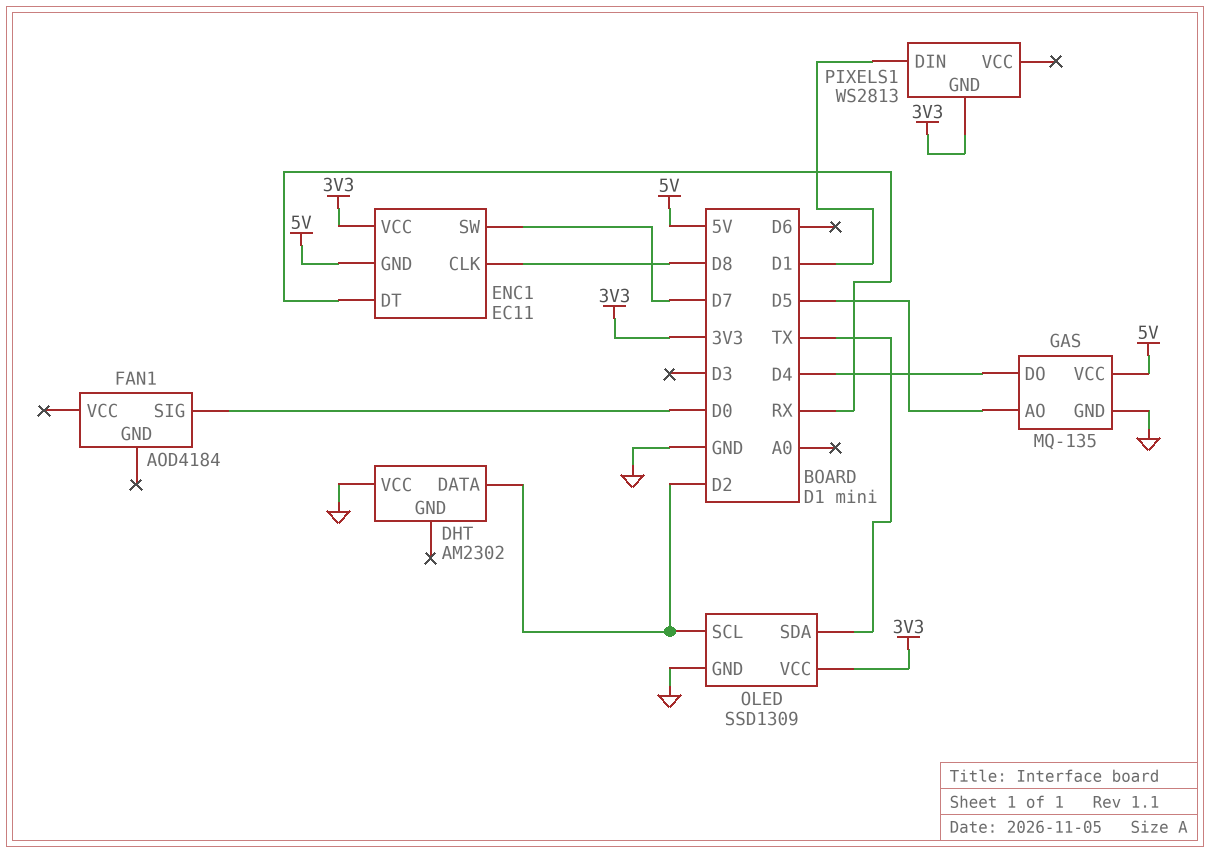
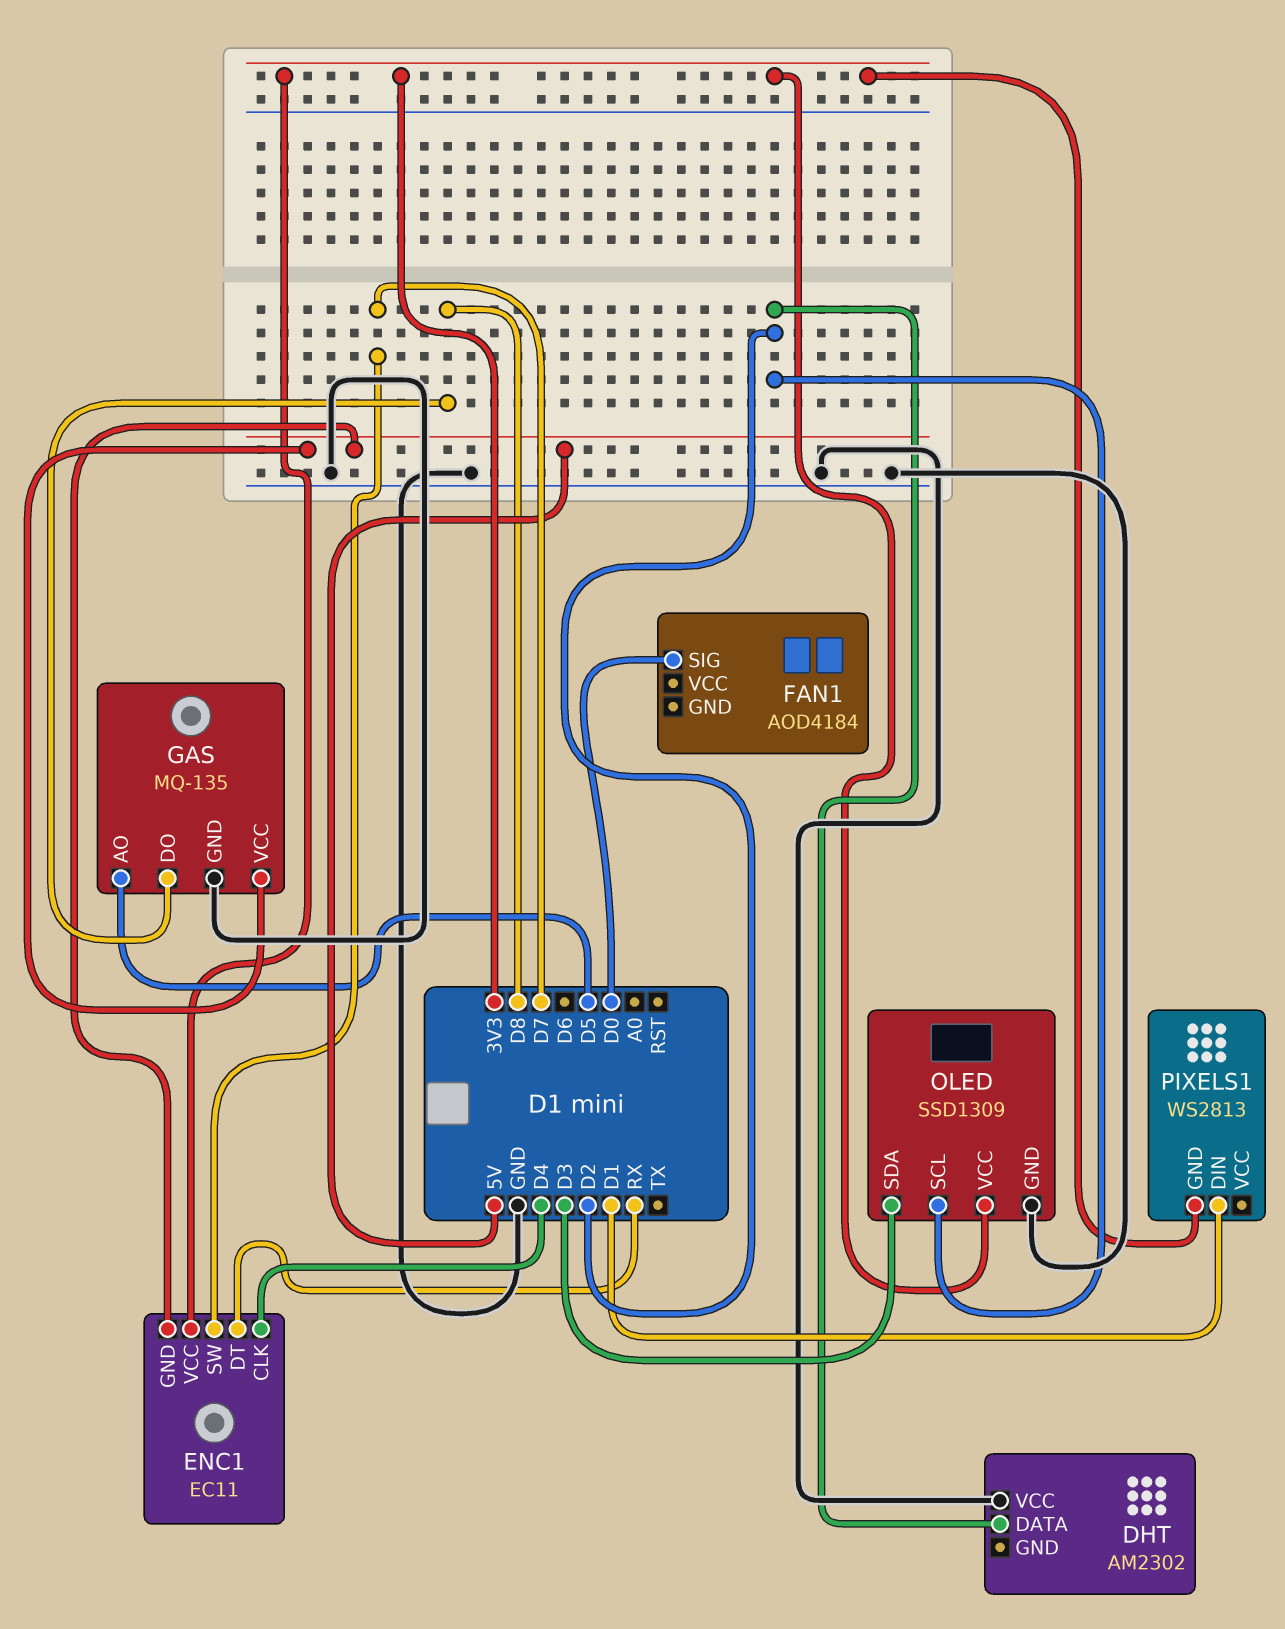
ENC1 pin CLK: D8 -> D4
GAS pin DO: D4 -> D8
OLED pin SDA: TX -> D3

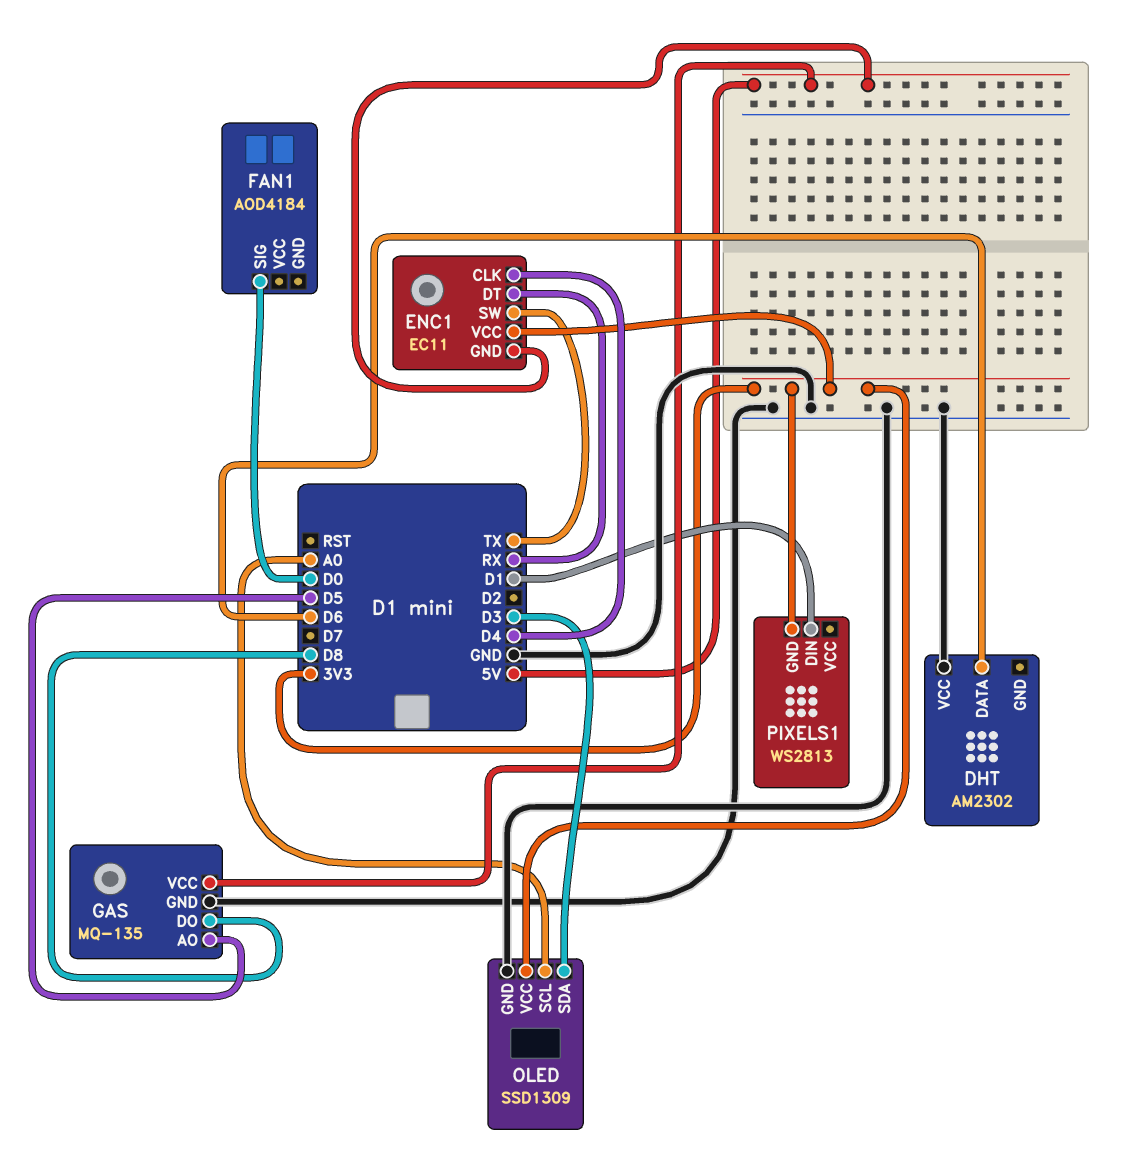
DHT pin DATA: D2 -> D6
ENC1 pin SW: D7 -> TX
OLED pin SCL: D2 -> A0

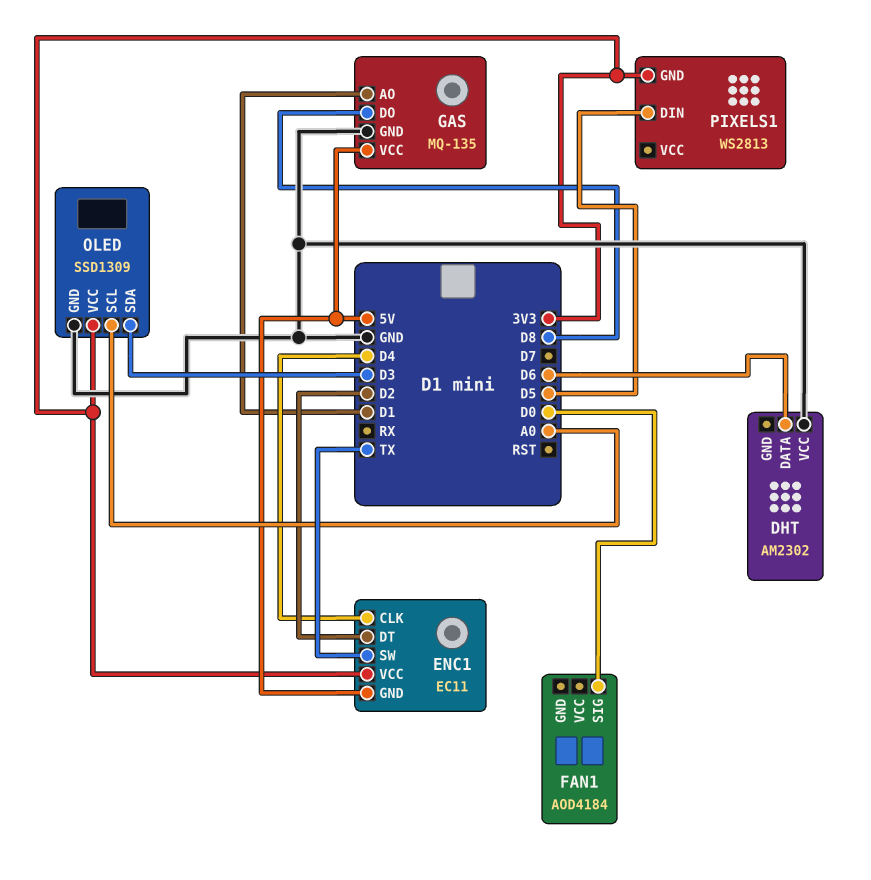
ENC1 pin DT: RX -> D2
GAS pin AO: D5 -> D1
PIXELS1 pin DIN: D1 -> D5

